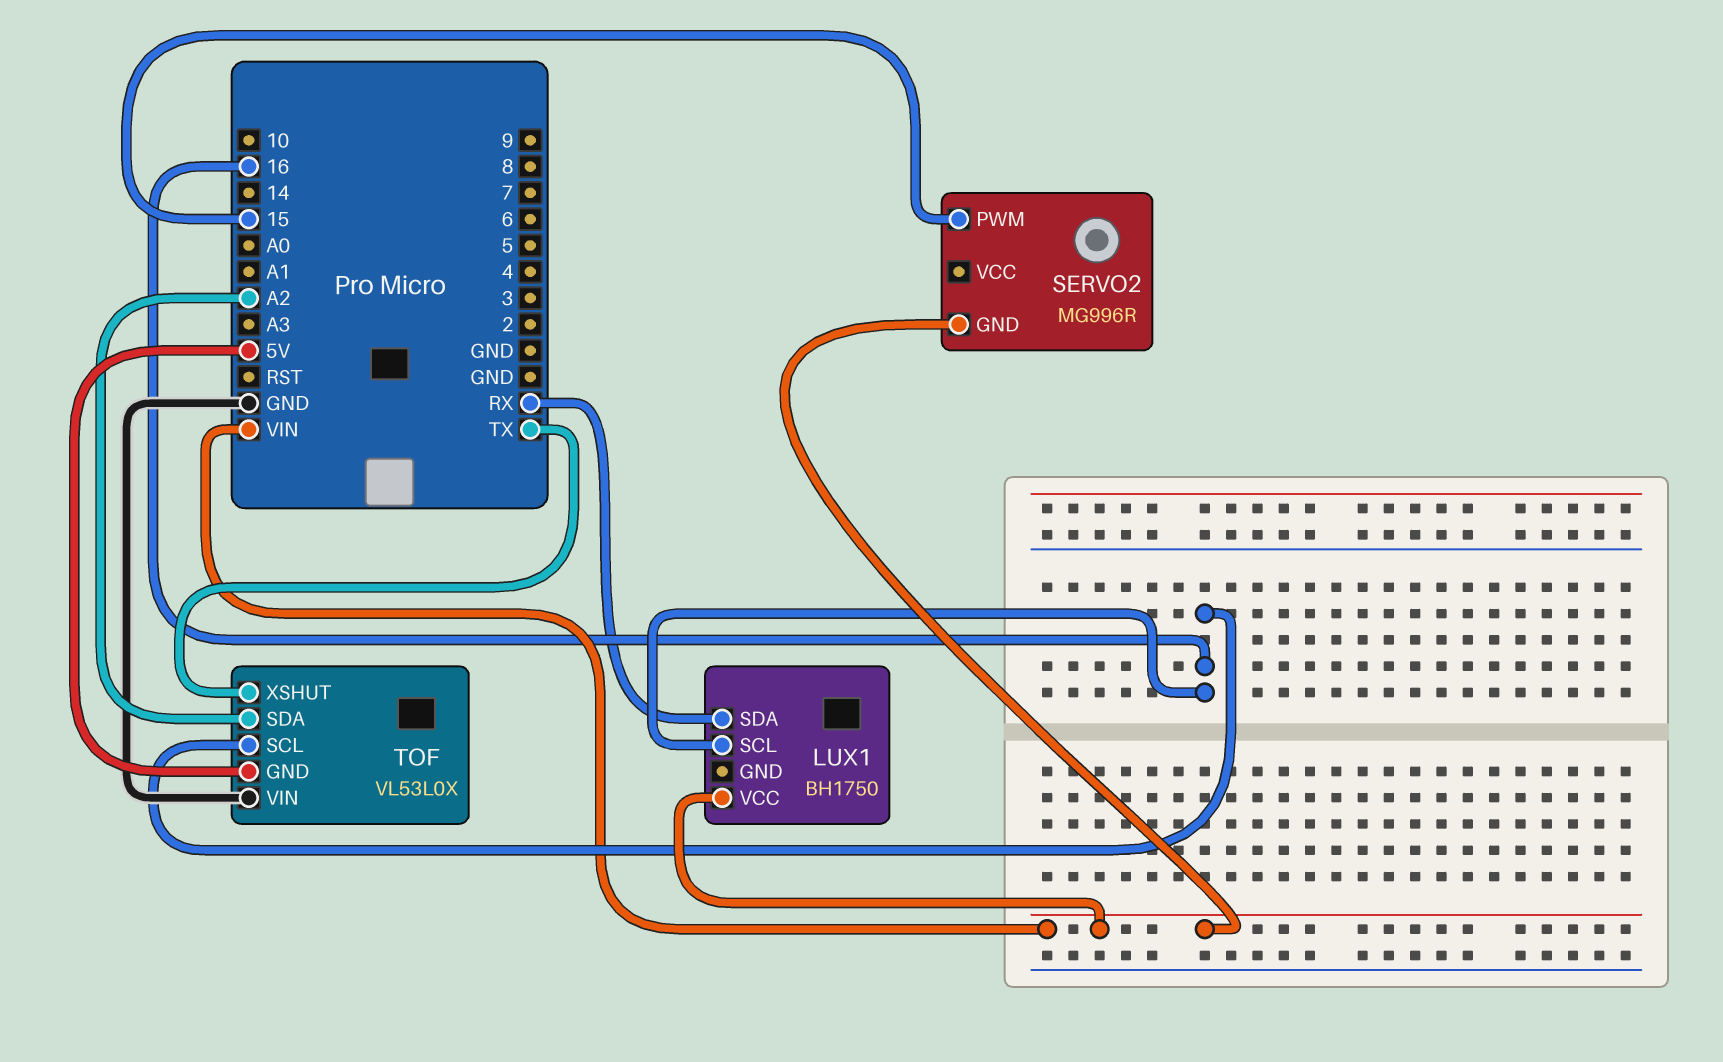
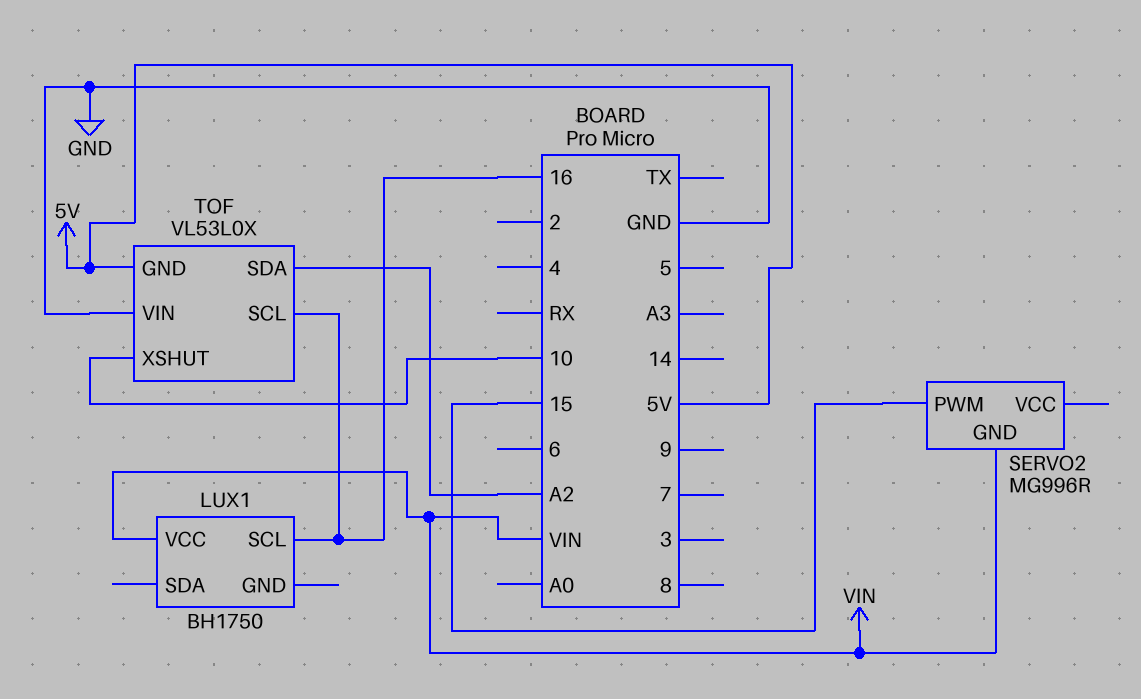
LUX1 pin SDA: RX -> none
TOF pin XSHUT: TX -> 10

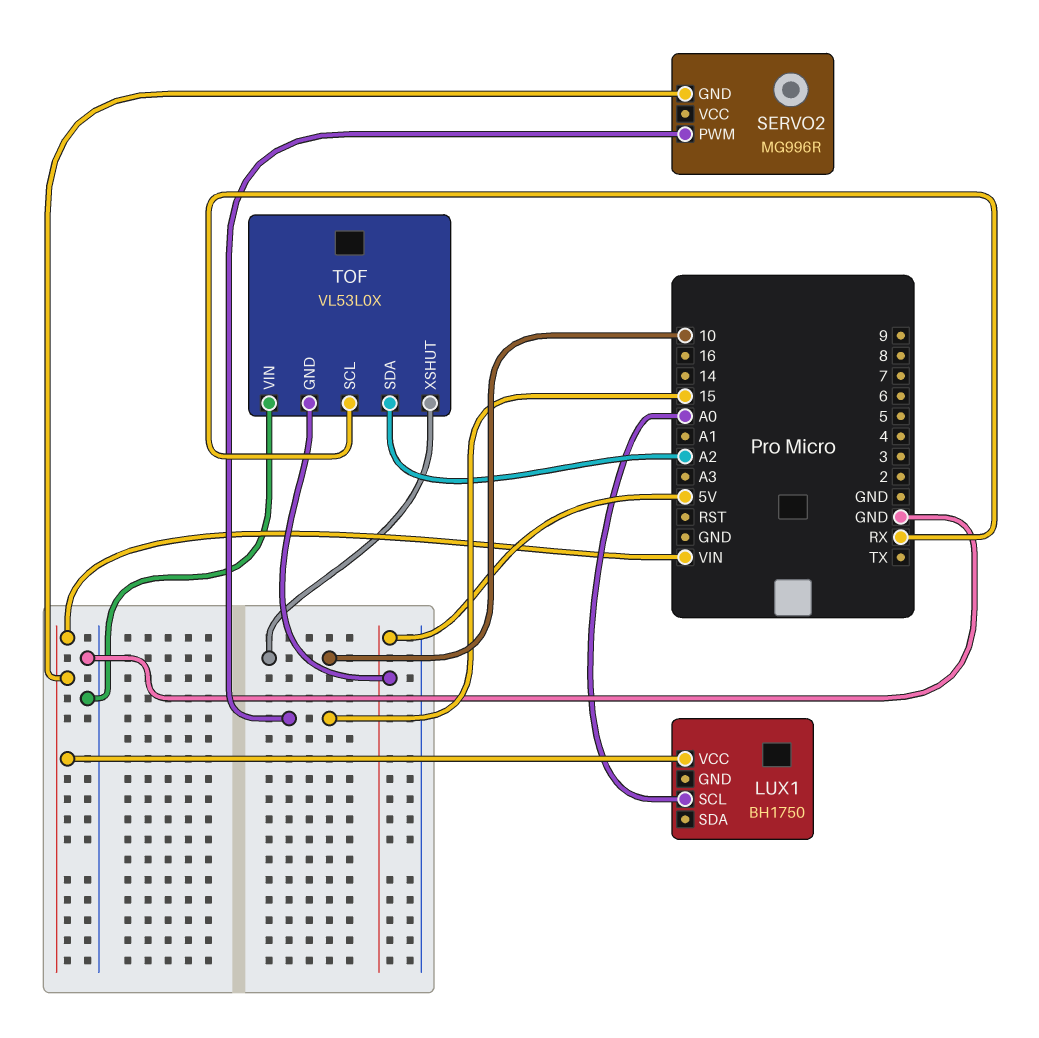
LUX1 pin SCL: 16 -> A0
TOF pin SCL: 16 -> RX

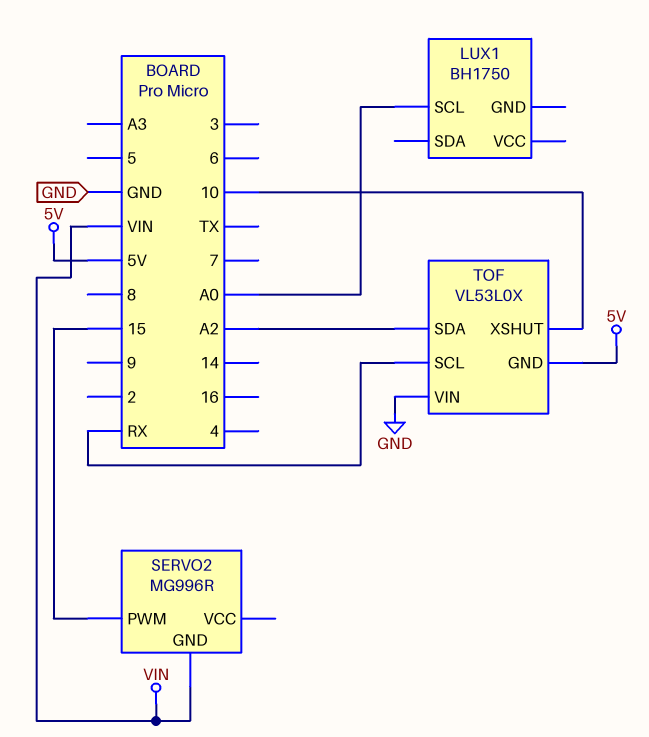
LUX1 pin VCC: VIN -> none

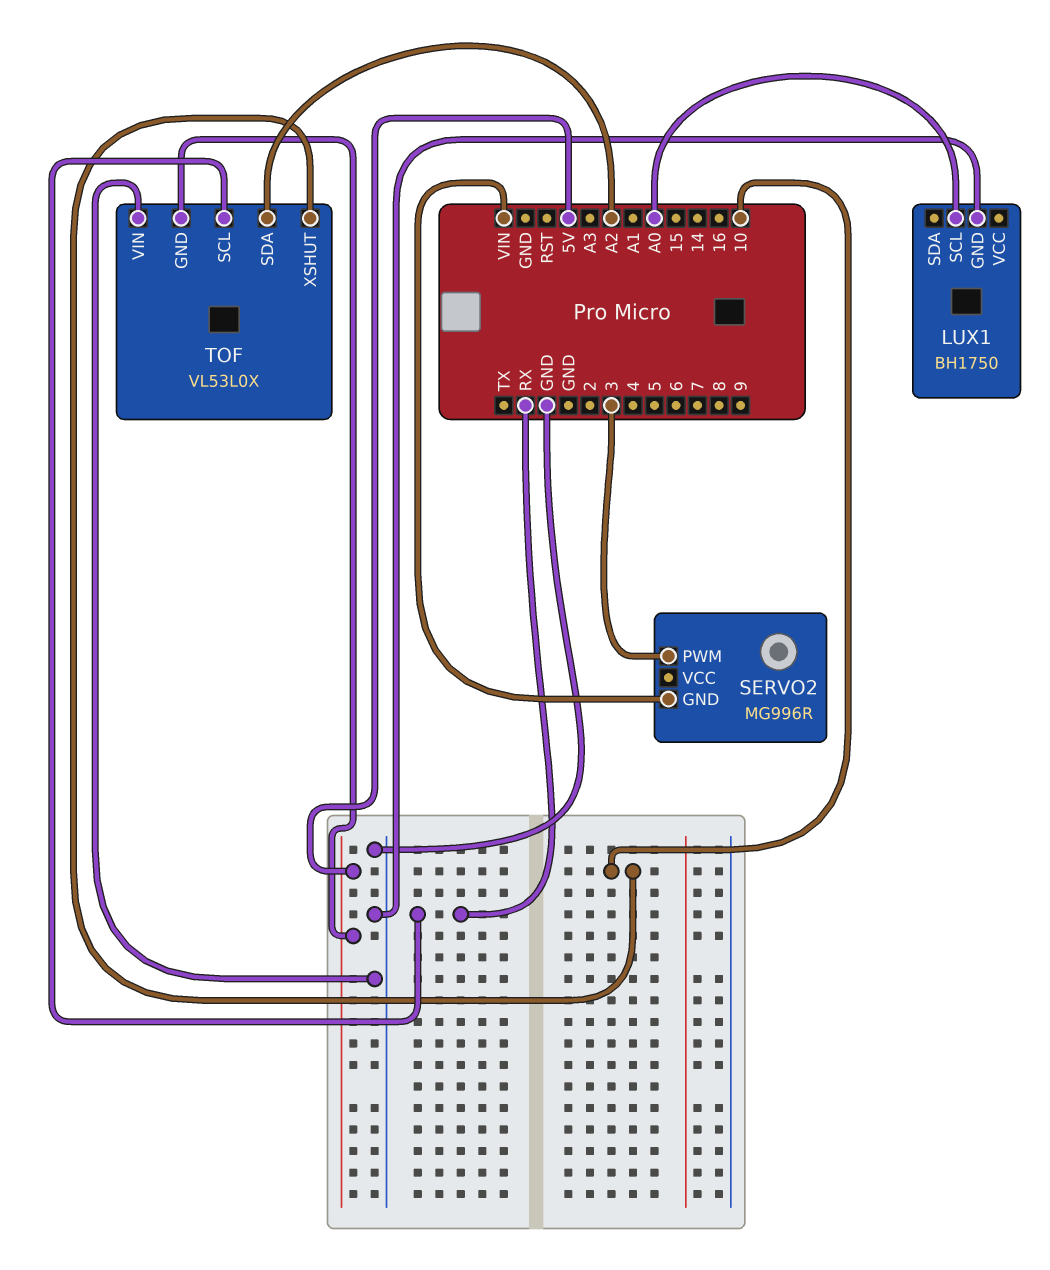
LUX1 pin GND: none -> GND
SERVO2 pin PWM: 15 -> 3

